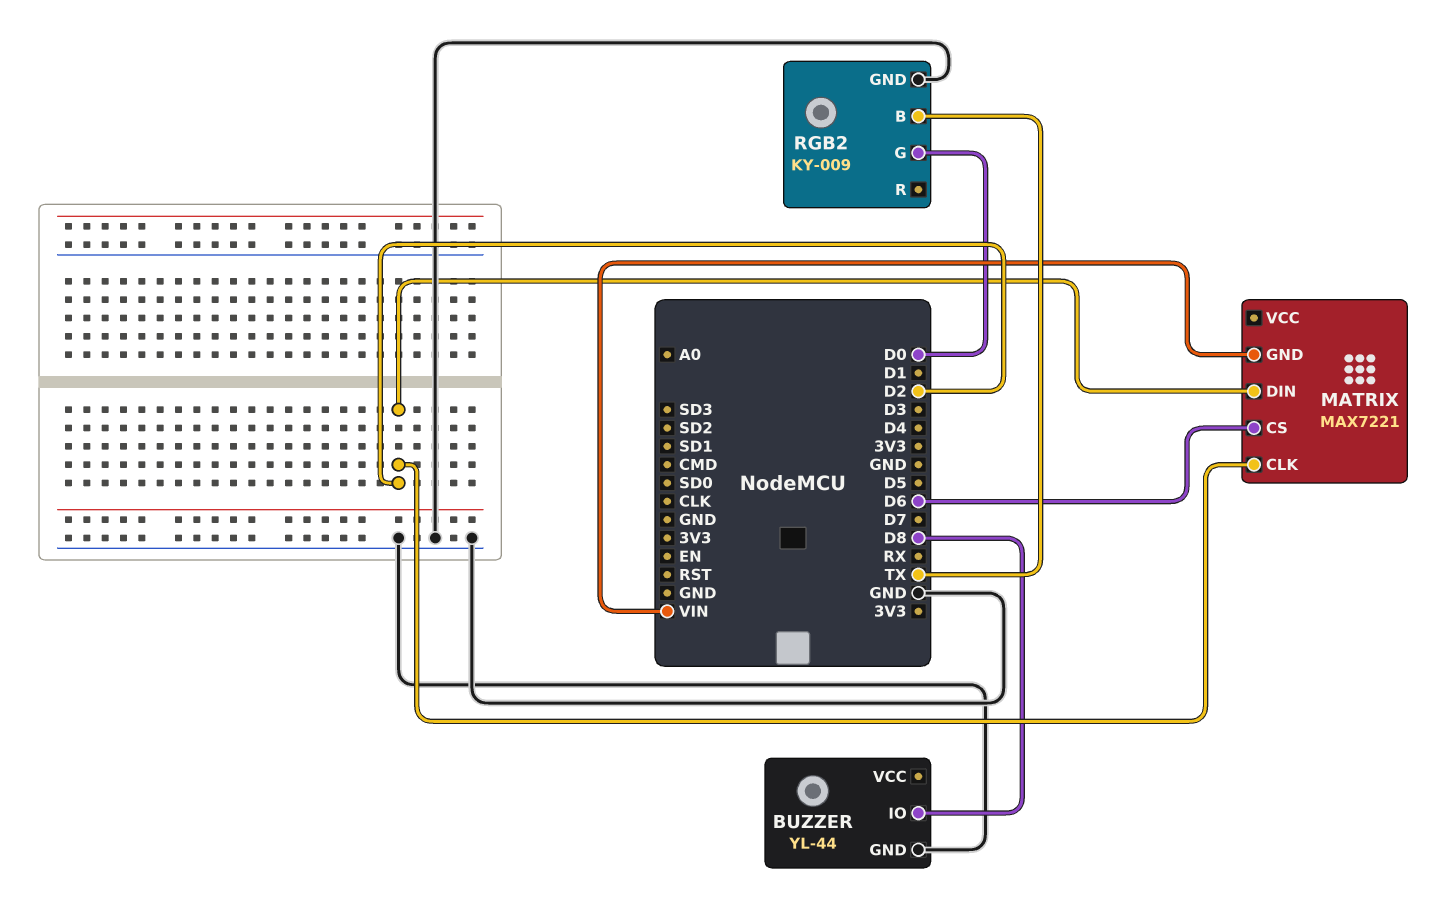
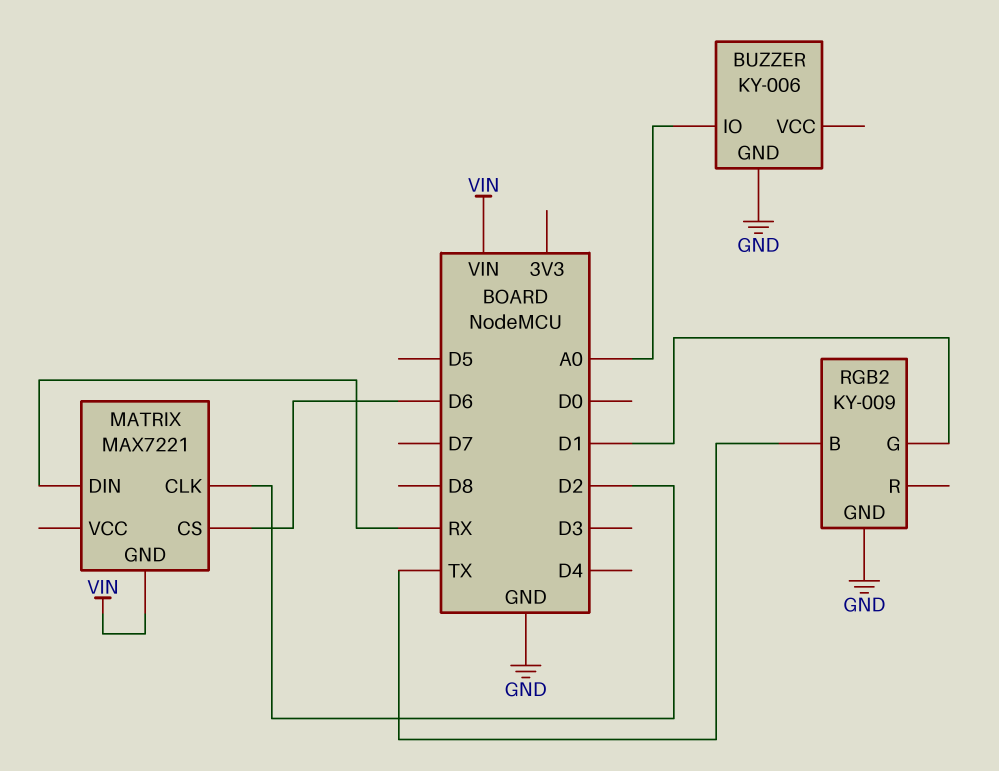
BUZZER: YL-44 -> KY-006
BUZZER pin IO: D8 -> A0
MATRIX pin DIN: D2 -> RX
RGB2 pin G: D0 -> D1

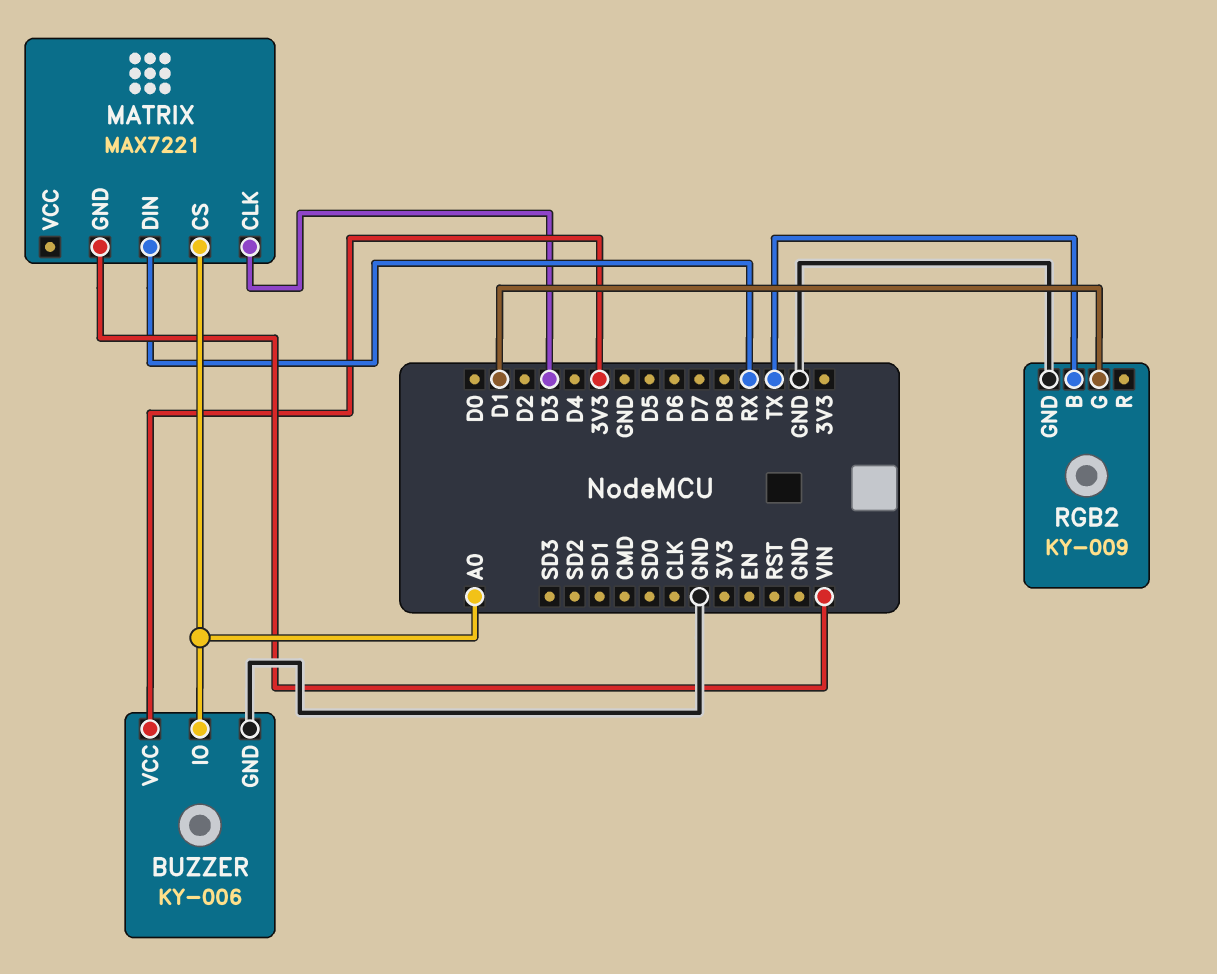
BUZZER pin VCC: none -> 3V3
MATRIX pin CLK: D2 -> D3
MATRIX pin CS: D6 -> A0

